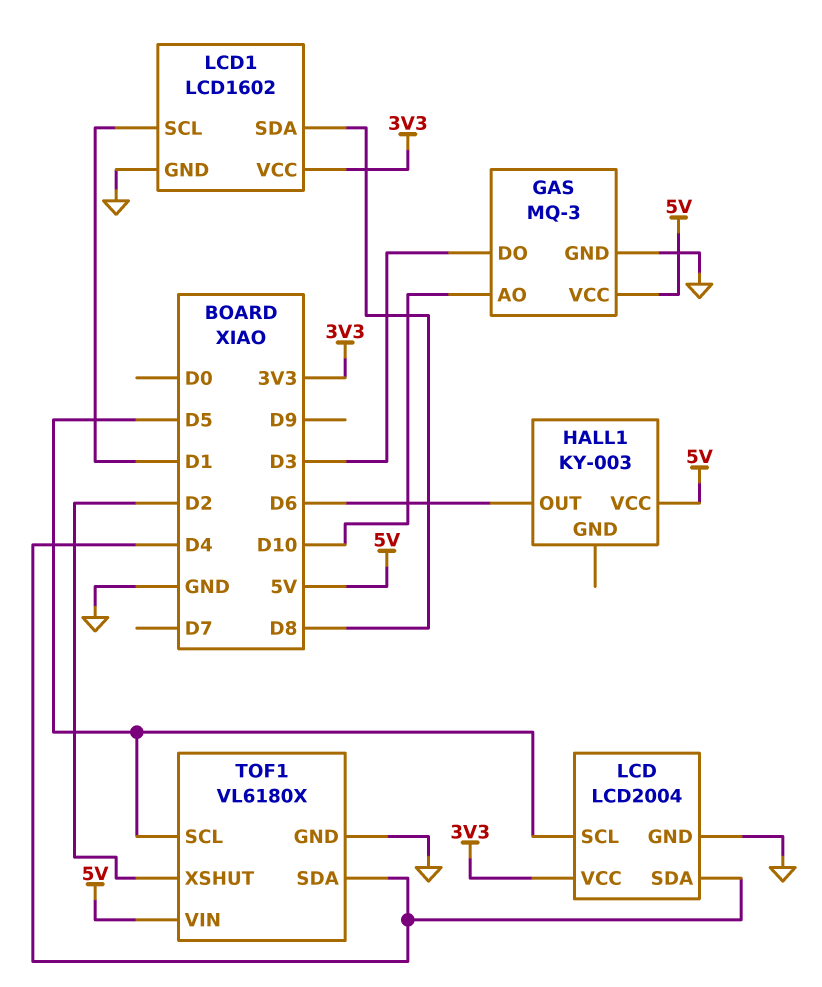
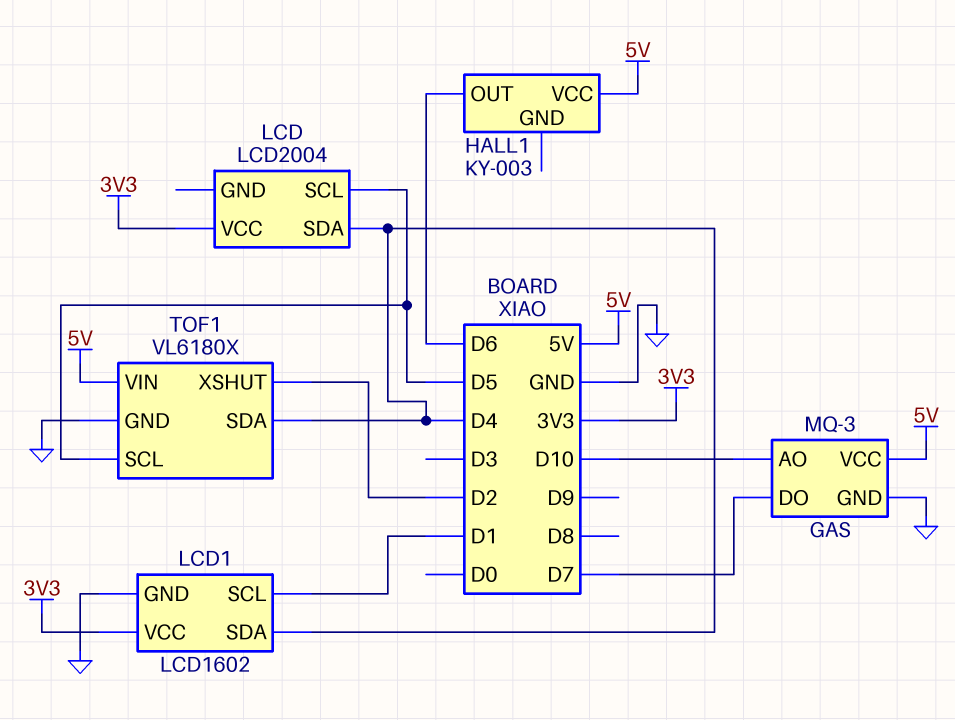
GAS pin DO: D3 -> D7
LCD pin GND: GND -> none
LCD1 pin SDA: D8 -> D4

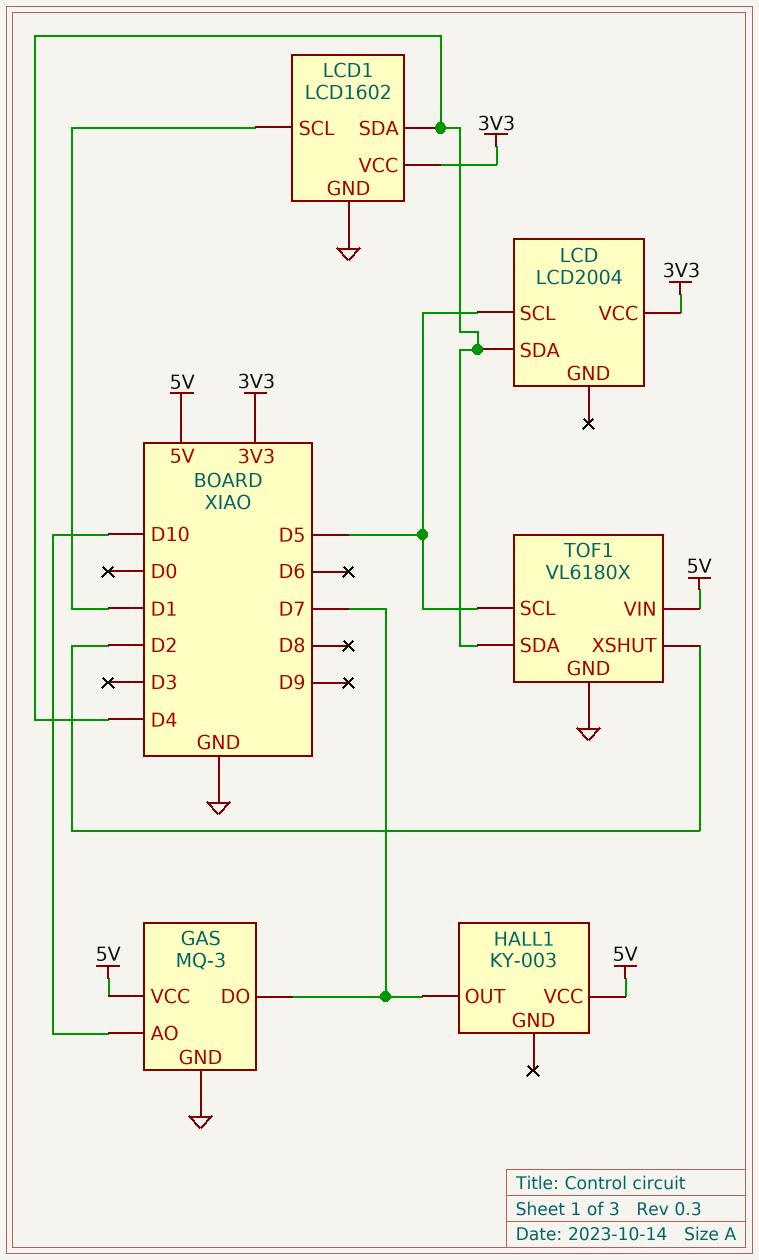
HALL1 pin OUT: D6 -> D7

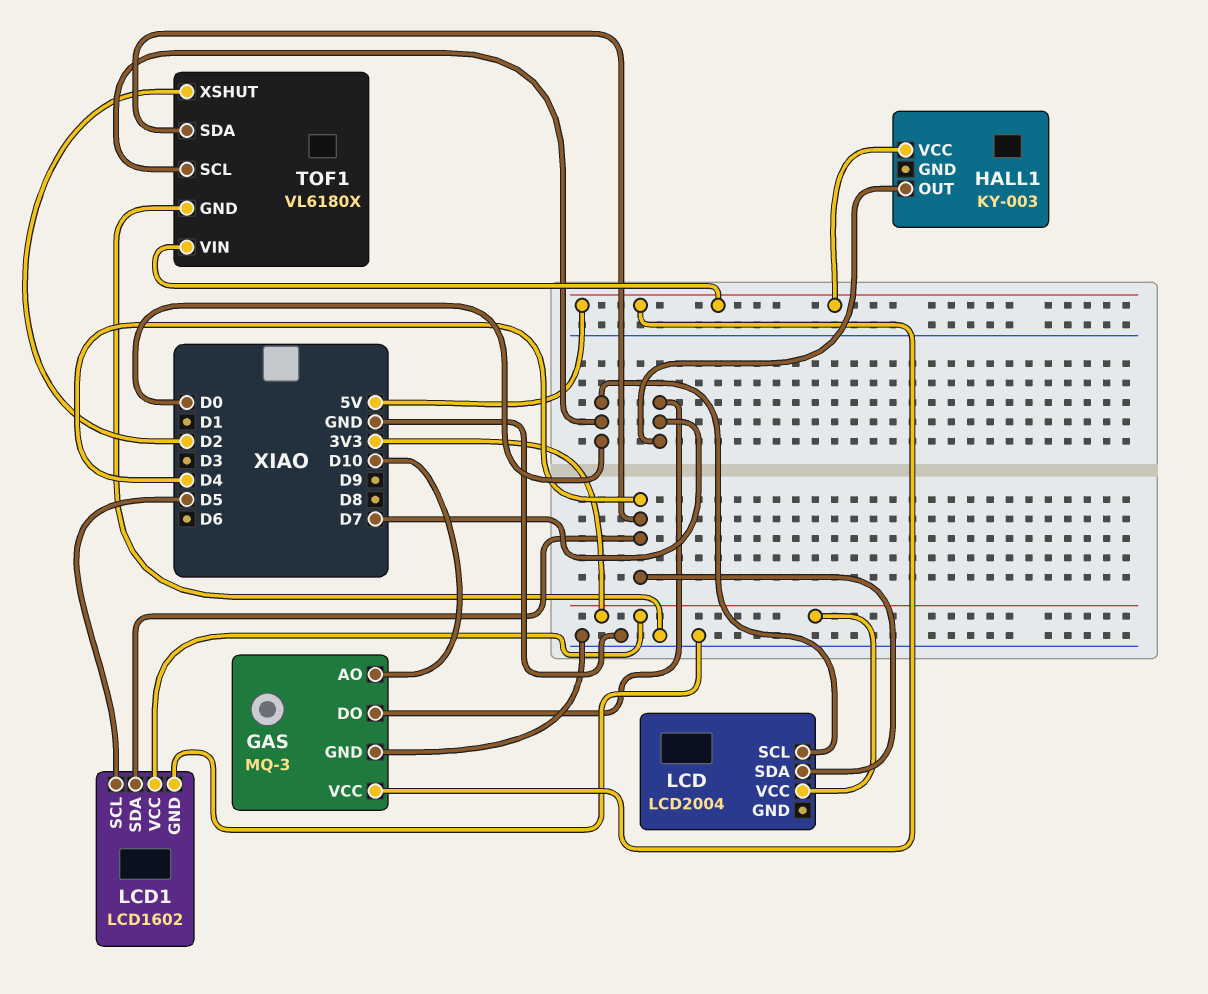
LCD pin SCL: D5 -> D0
LCD1 pin SCL: D1 -> D5
TOF1 pin SCL: D5 -> D0

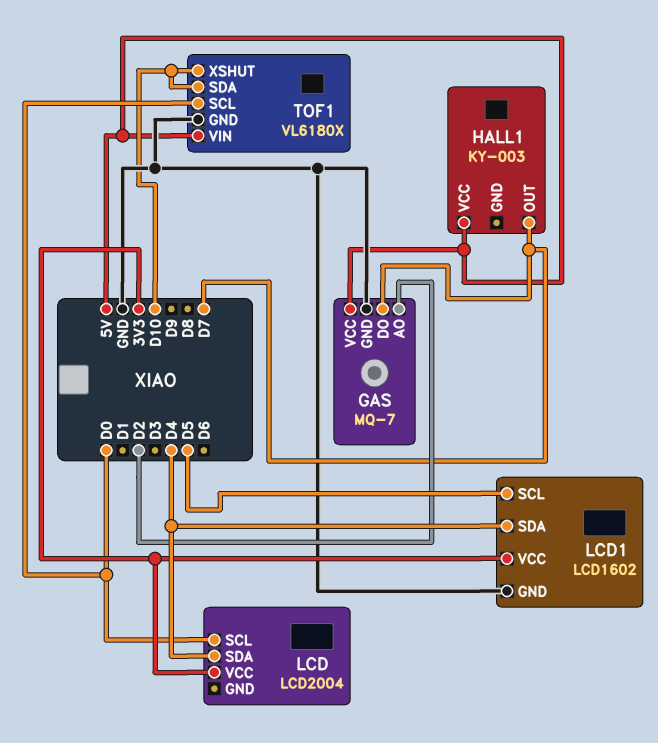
GAS: MQ-3 -> MQ-7
GAS pin AO: D10 -> D2
TOF1 pin SDA: D4 -> D10
TOF1 pin XSHUT: D2 -> D10

